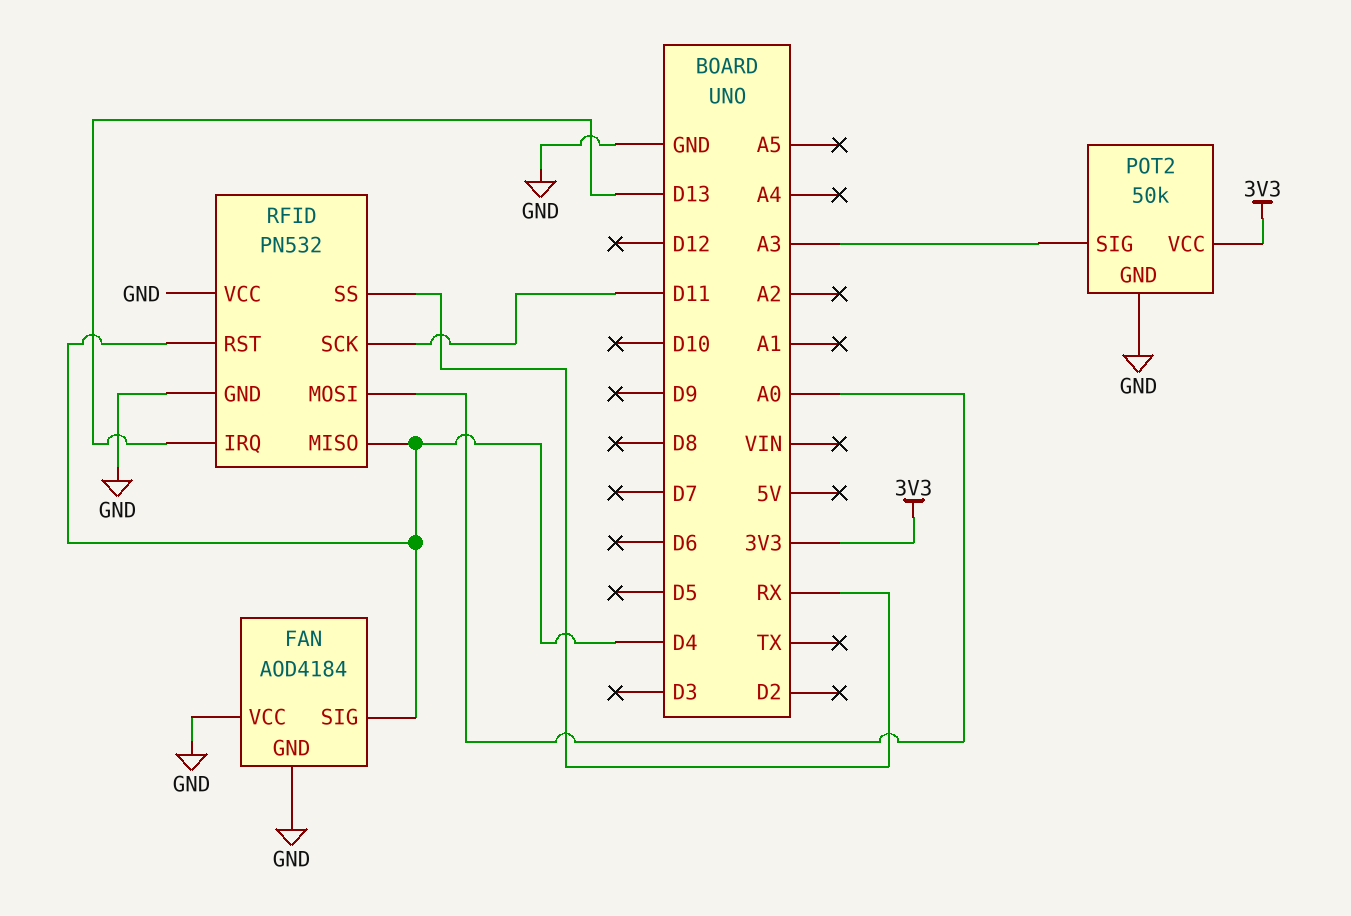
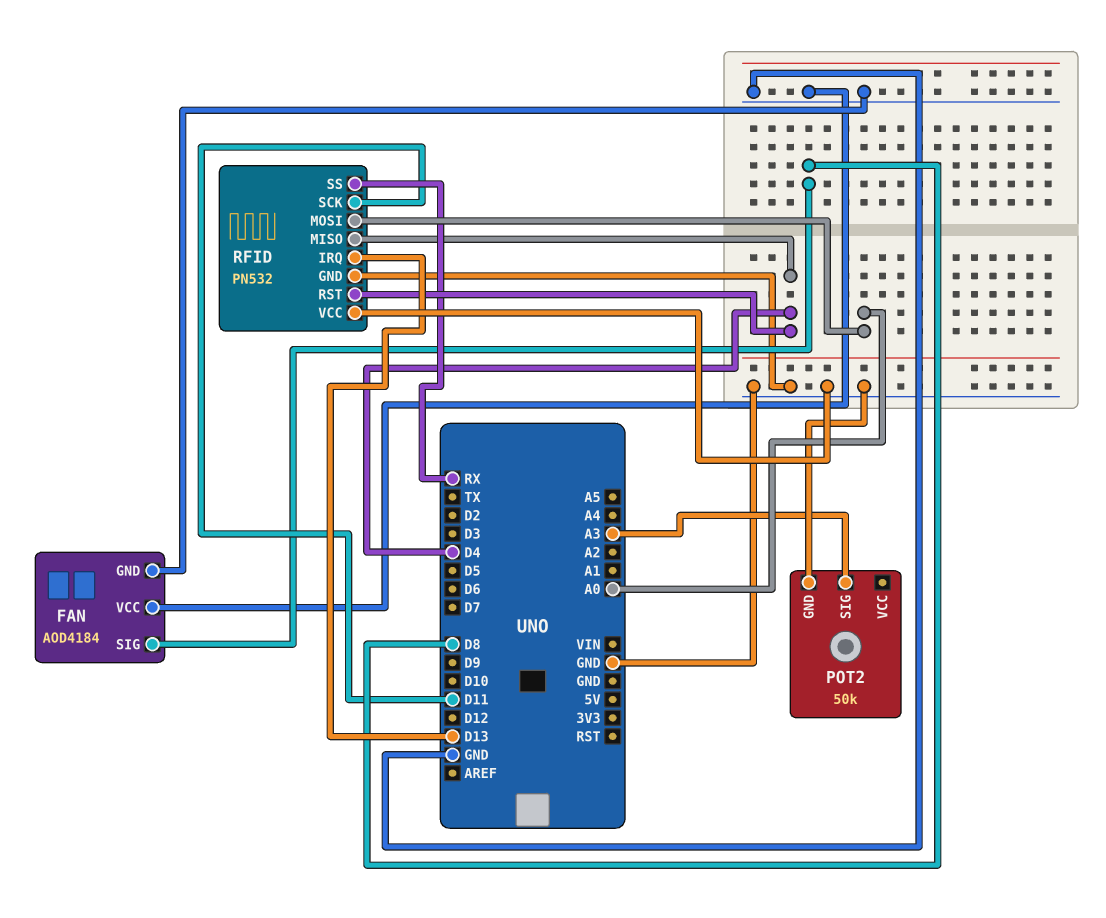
FAN pin SIG: D4 -> D8
POT2 pin VCC: 3V3 -> none

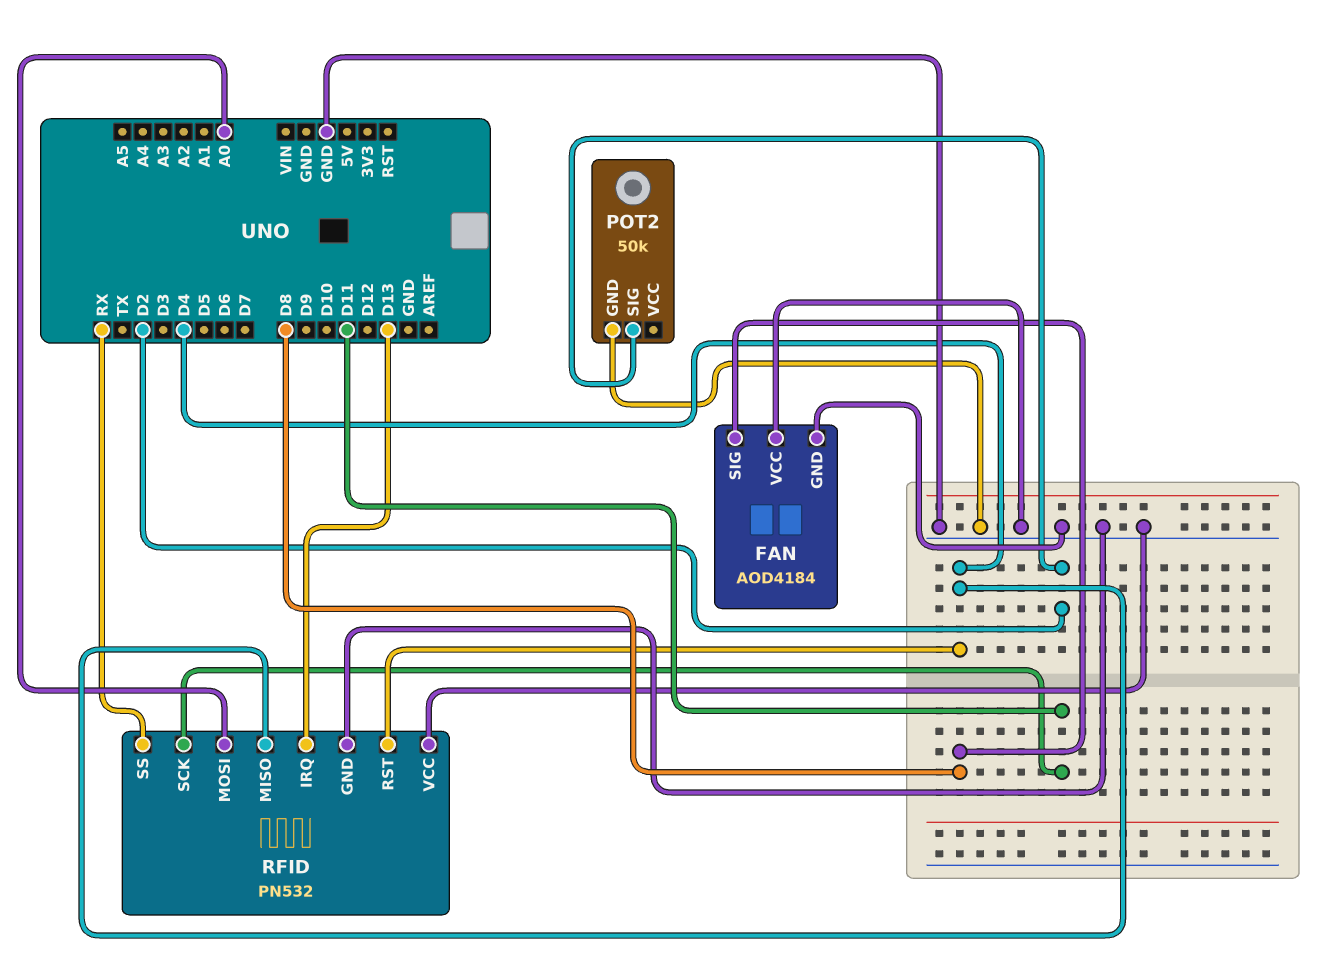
POT2 pin SIG: A3 -> D2

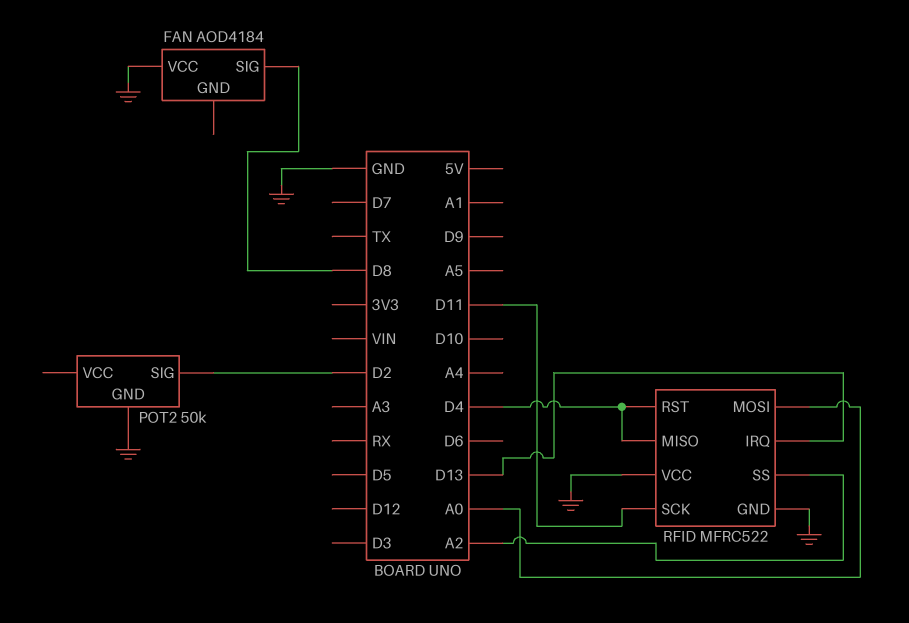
FAN pin GND: GND -> none
RFID: PN532 -> MFRC522
RFID pin SS: RX -> A2

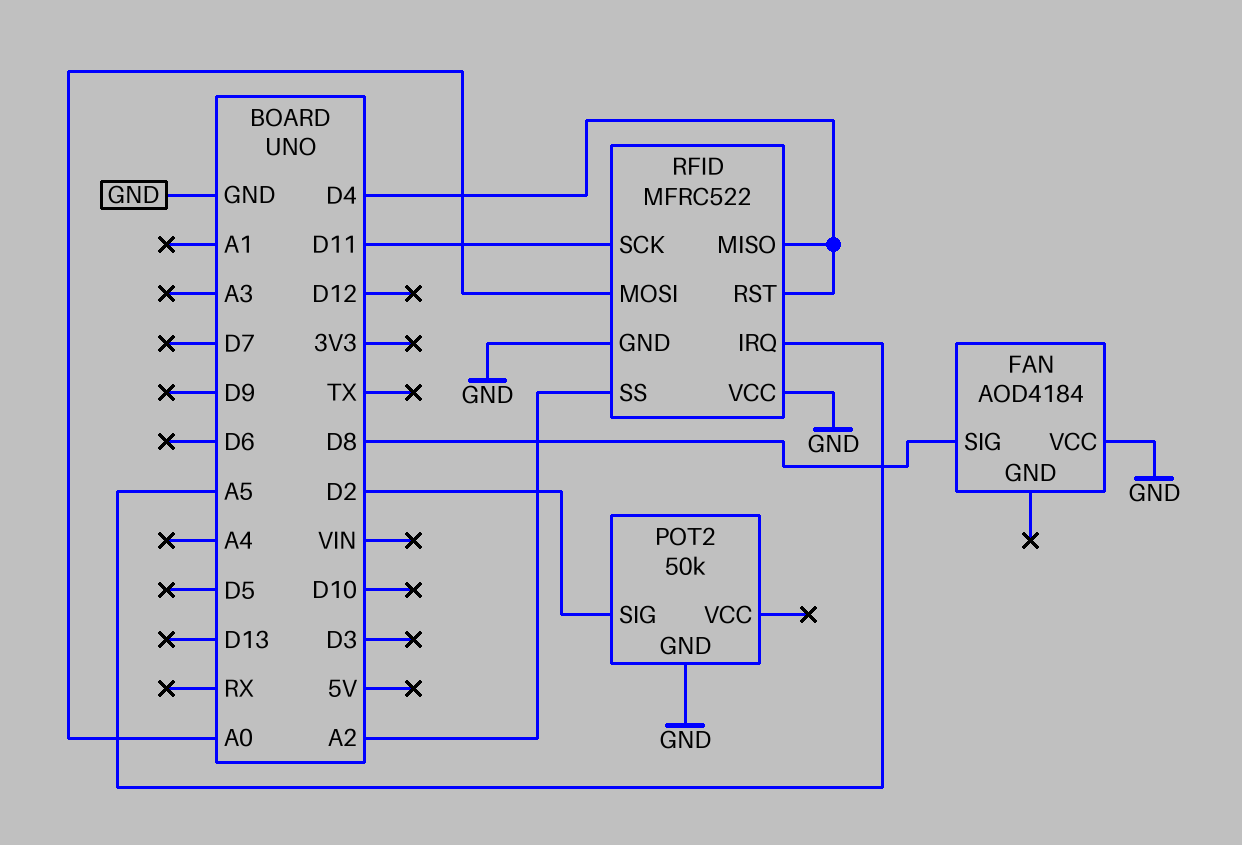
RFID pin IRQ: D13 -> A5

